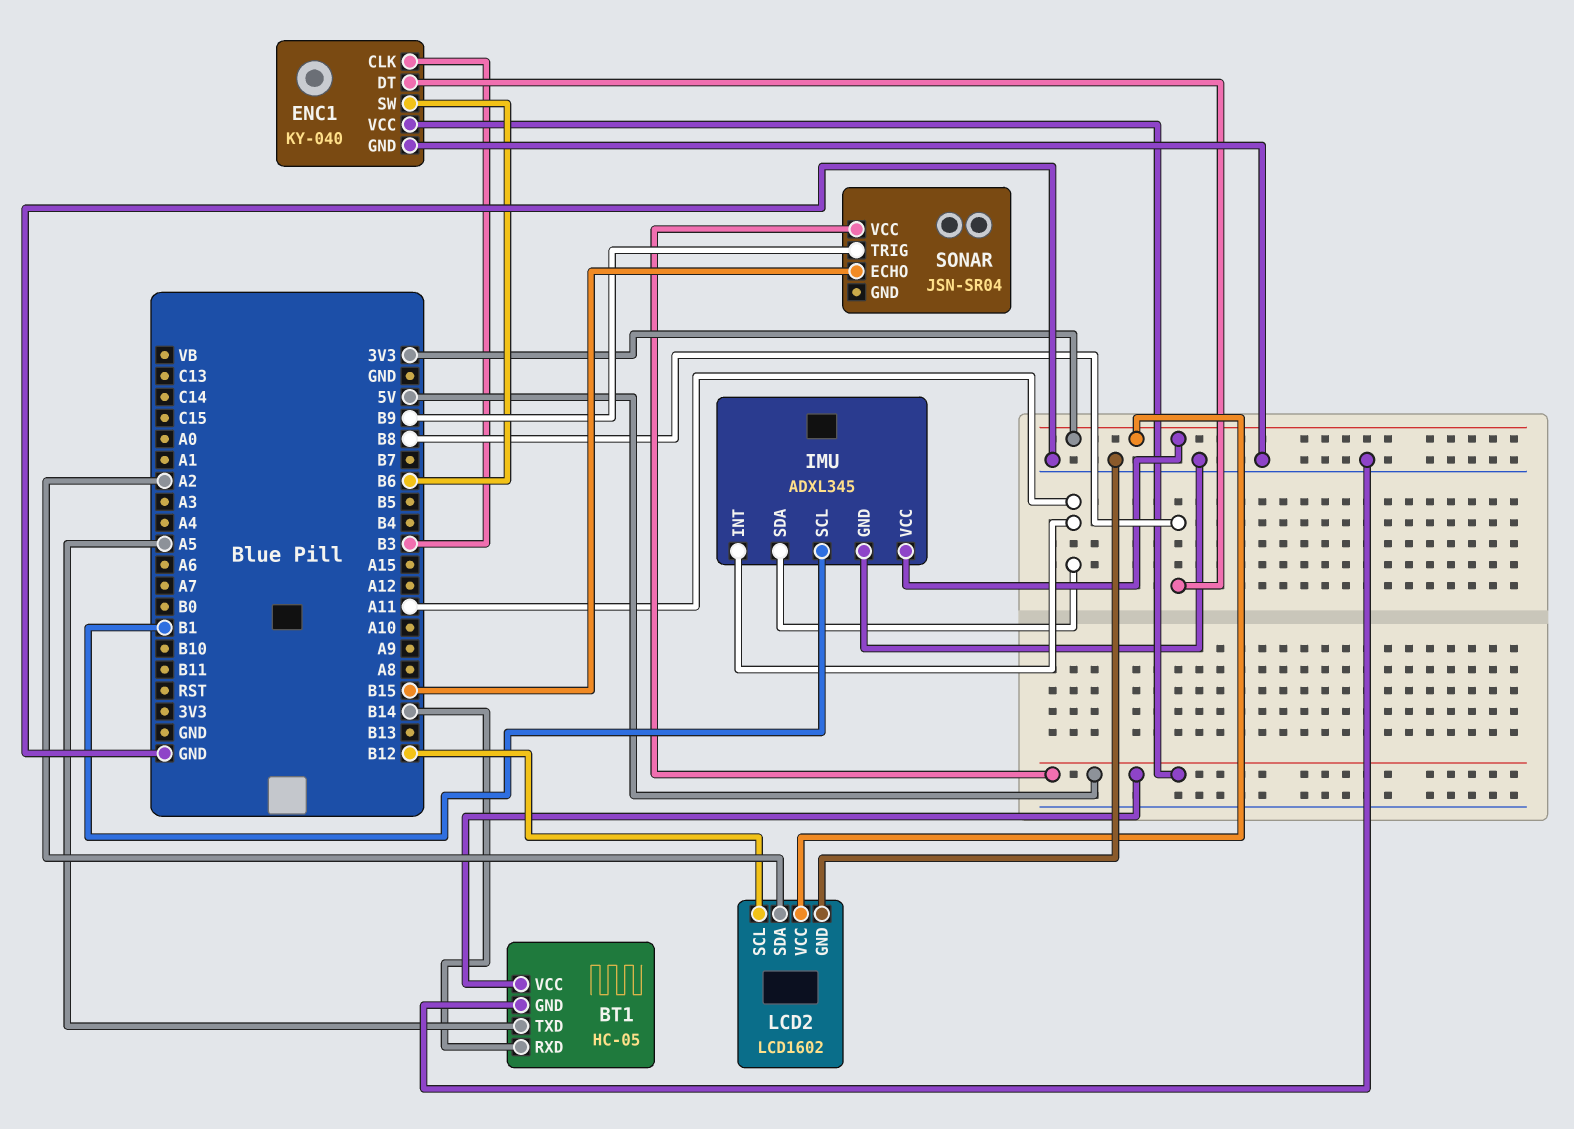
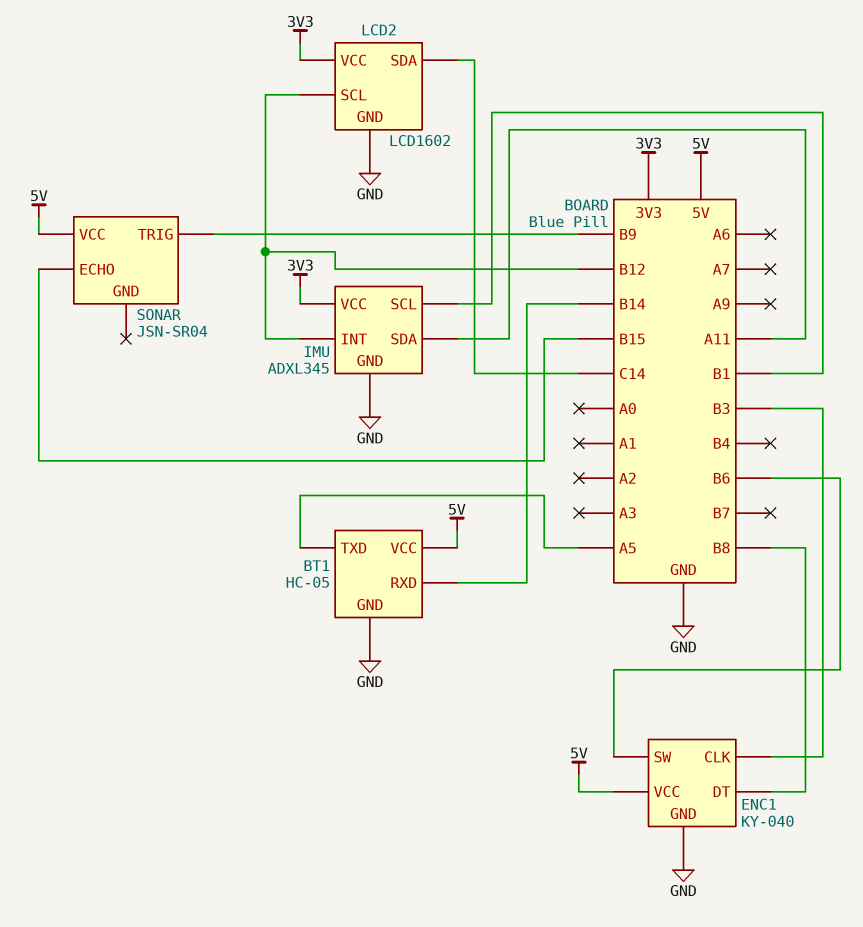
IMU pin INT: A11 -> B12
LCD2 pin SDA: A2 -> C14

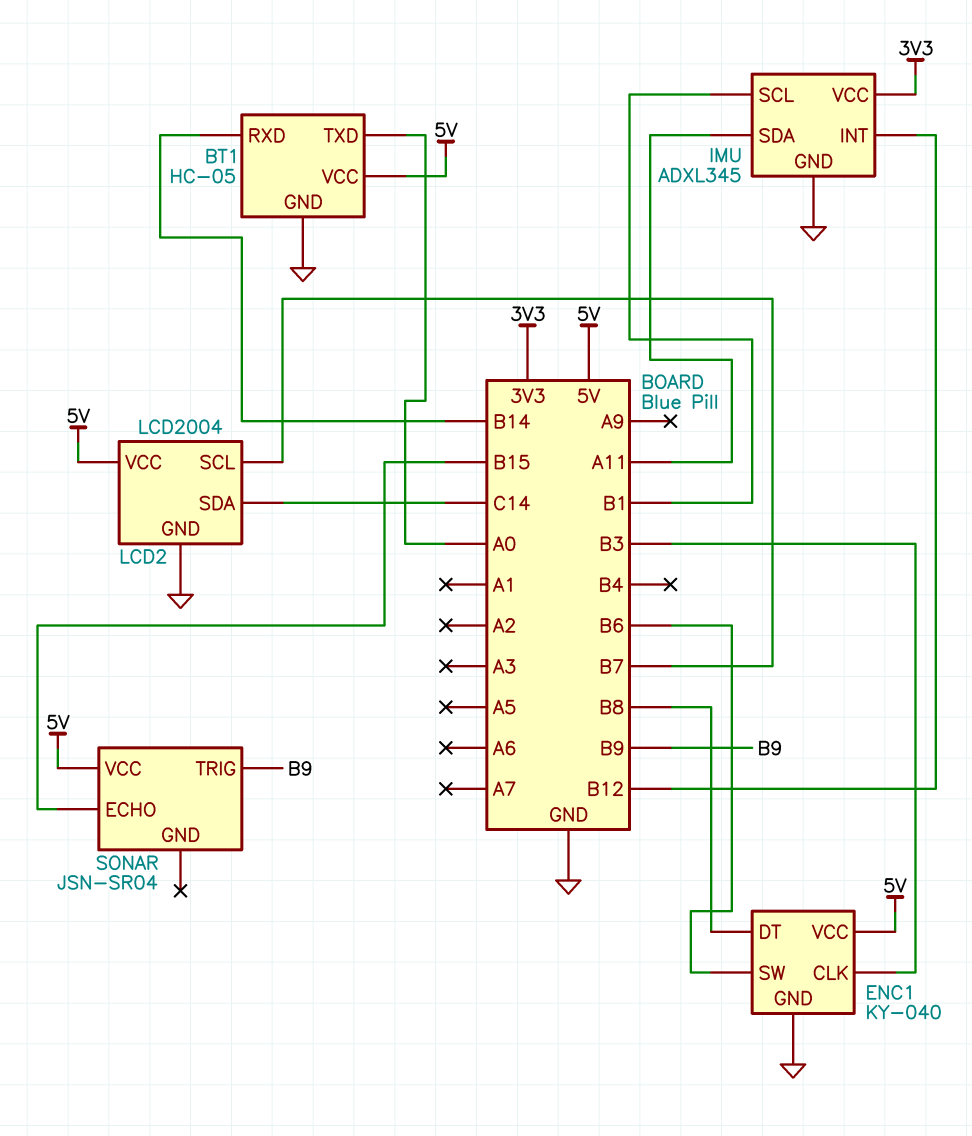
BT1 pin TXD: A5 -> A0
LCD2: LCD1602 -> LCD2004
LCD2 pin SCL: B12 -> B7
LCD2 pin VCC: 3V3 -> 5V

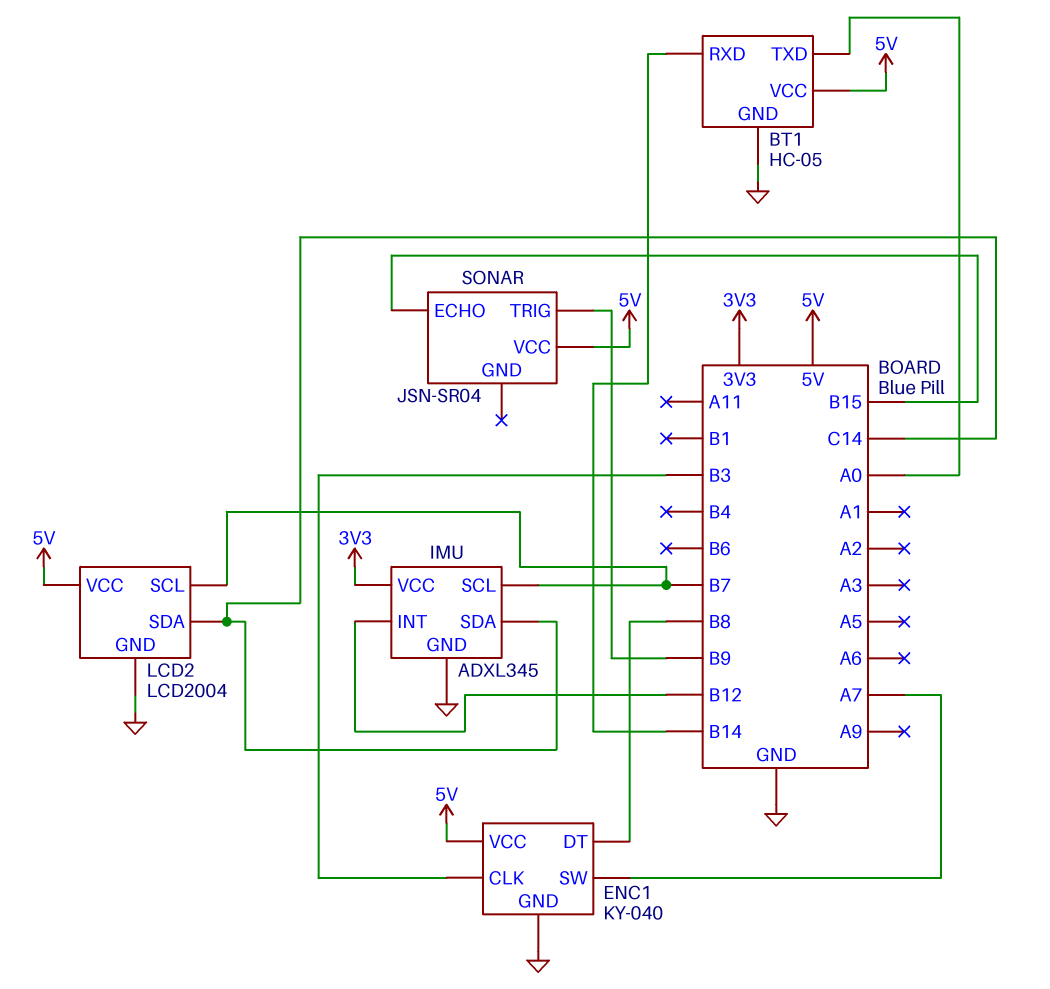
ENC1 pin SW: B6 -> A7
IMU pin SCL: B1 -> B7
IMU pin SDA: A11 -> C14

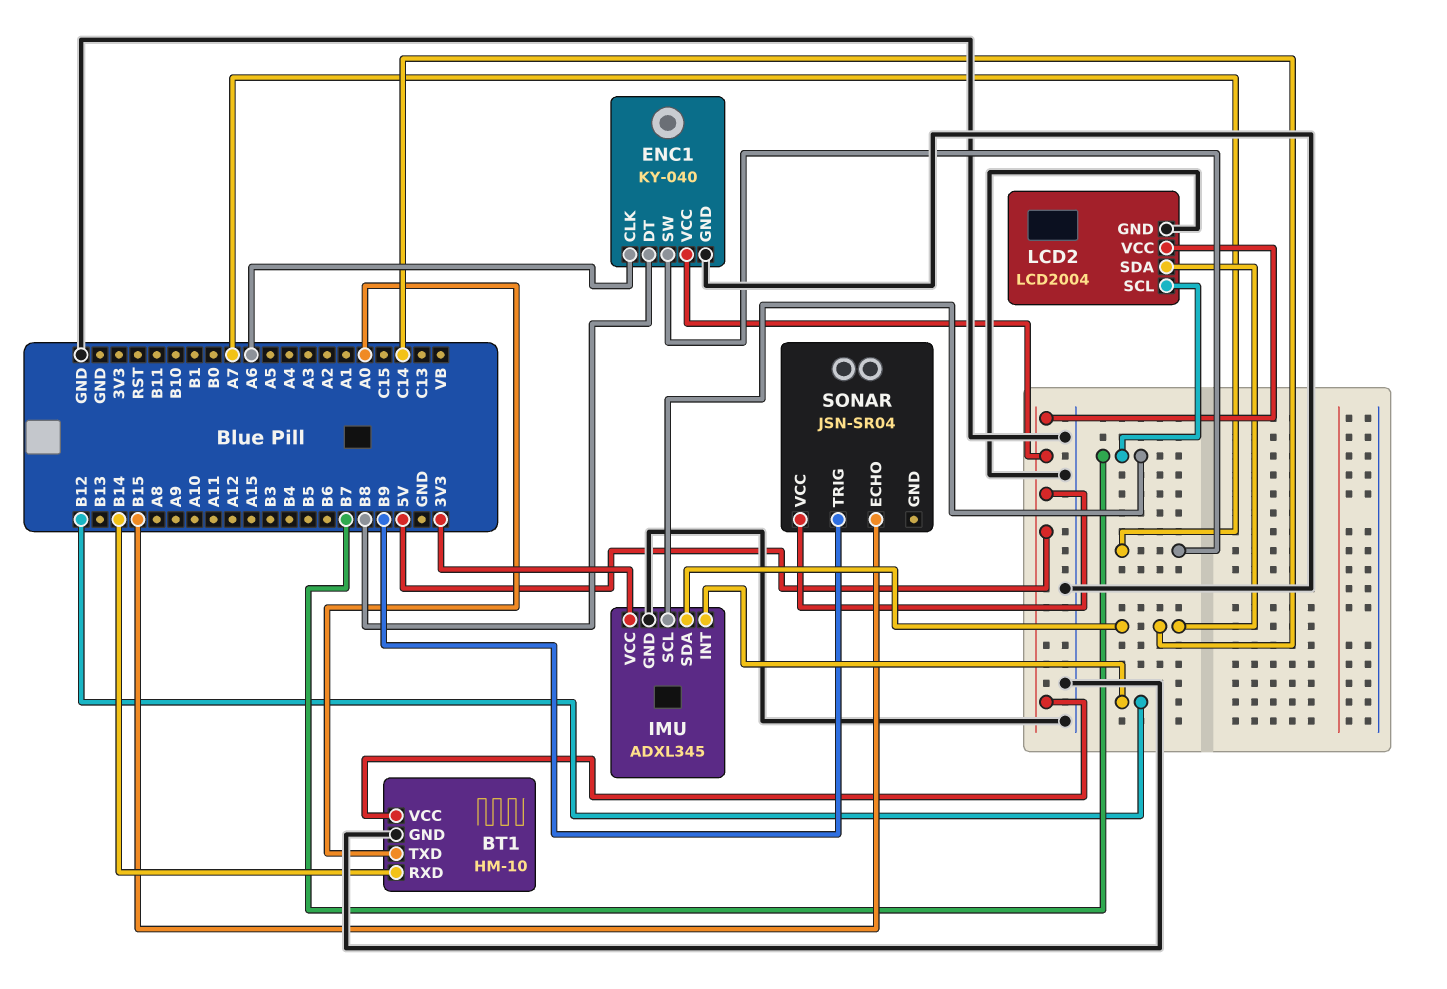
BT1: HC-05 -> HM-10
ENC1 pin CLK: B3 -> A6

